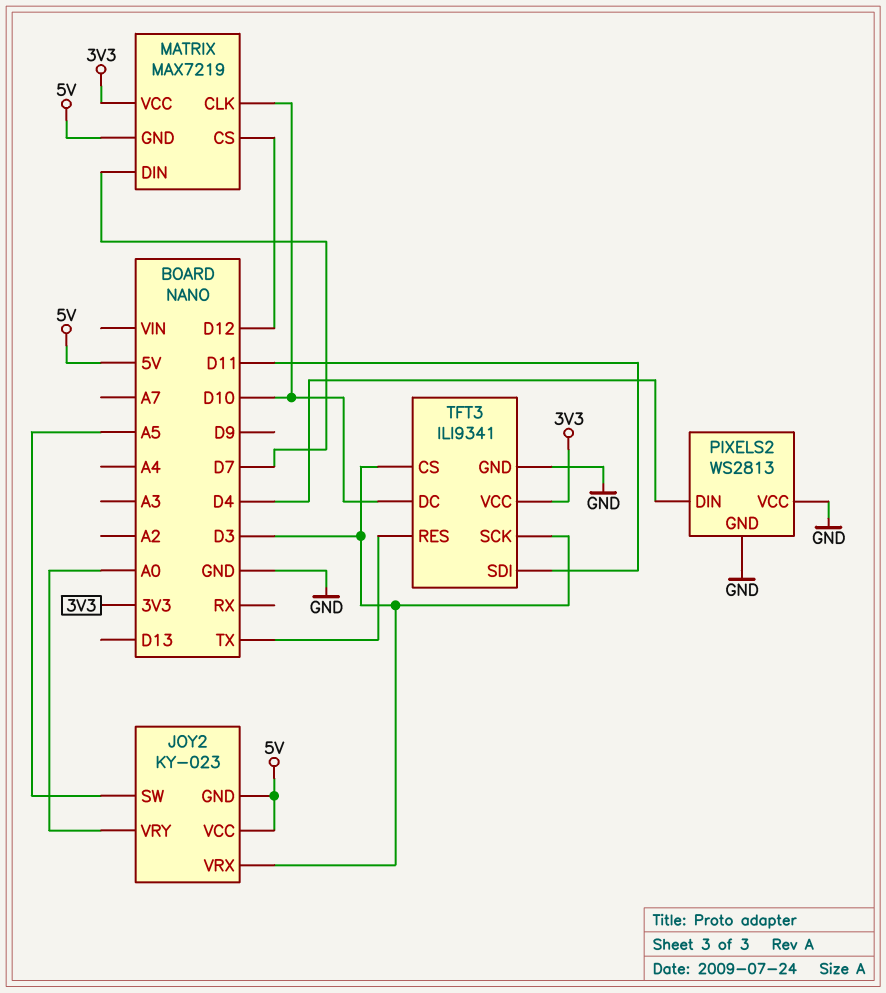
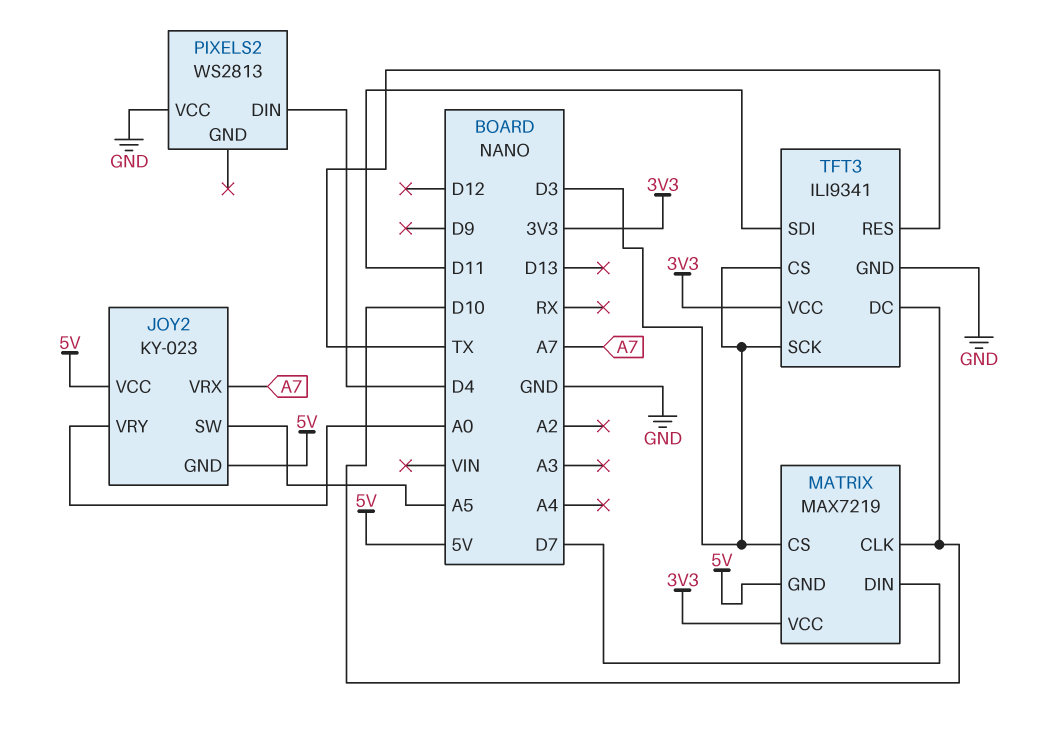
JOY2 pin VRX: D3 -> A7
MATRIX pin CS: D12 -> D3
PIXELS2 pin GND: GND -> none

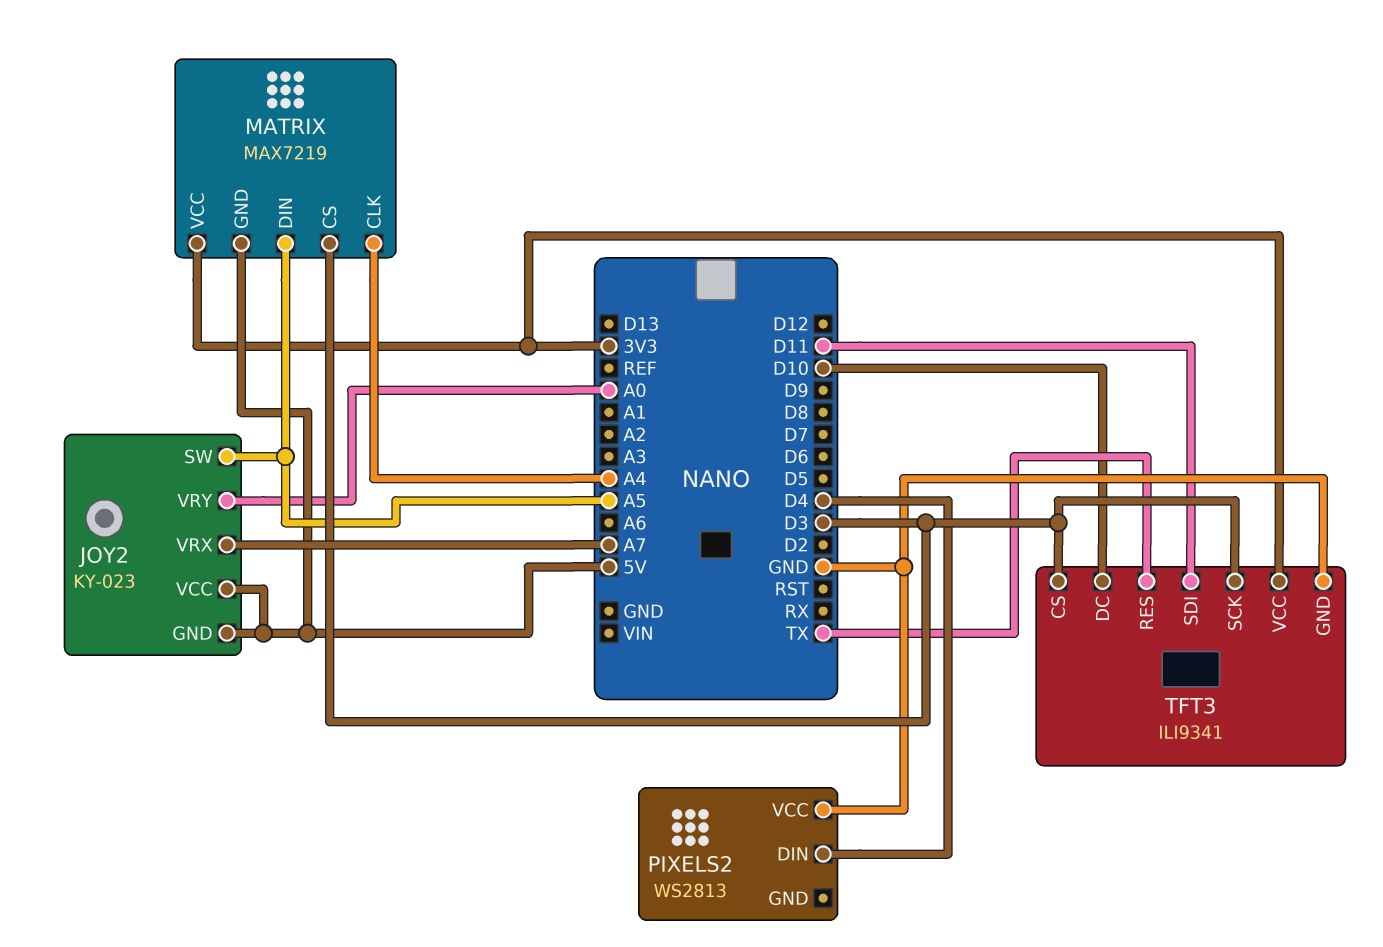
MATRIX pin CLK: D10 -> A4
MATRIX pin DIN: D7 -> A5

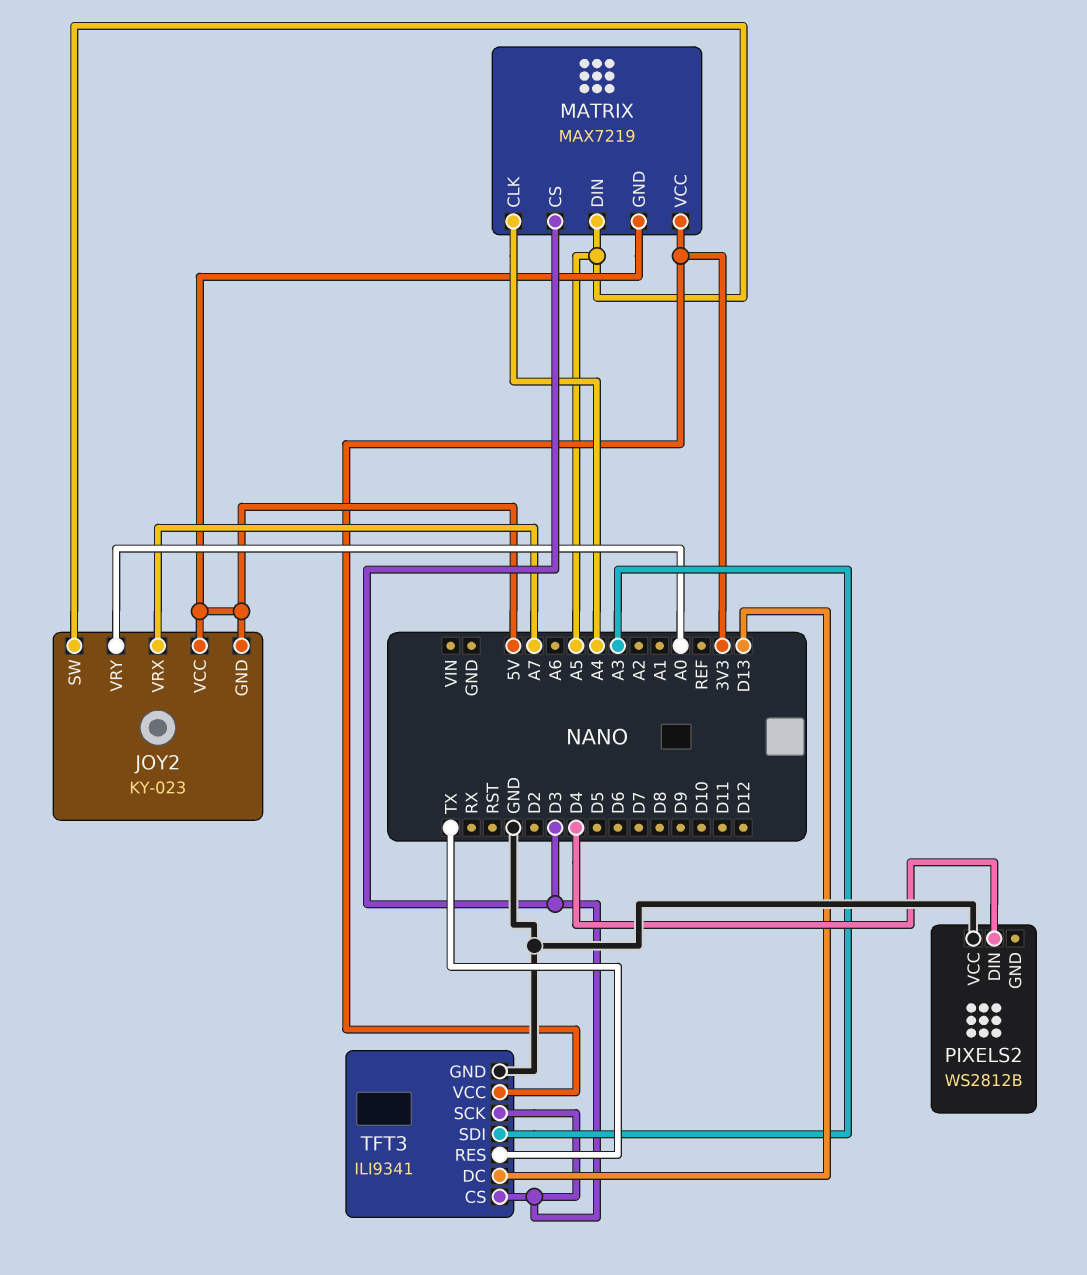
PIXELS2: WS2813 -> WS2812B
TFT3 pin DC: D10 -> D13
TFT3 pin SDI: D11 -> A3

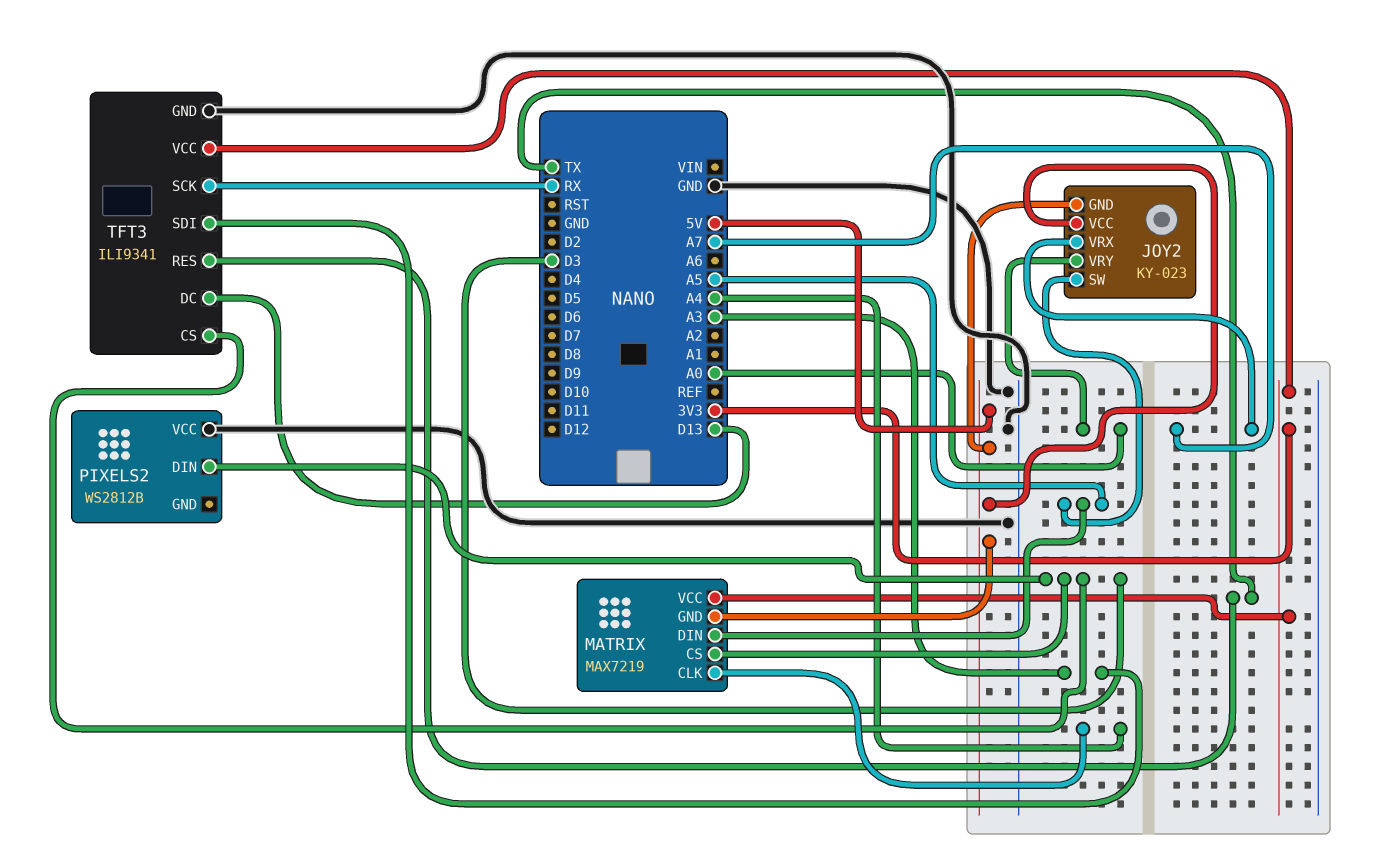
PIXELS2 pin DIN: D4 -> D3
TFT3 pin SCK: D3 -> RX

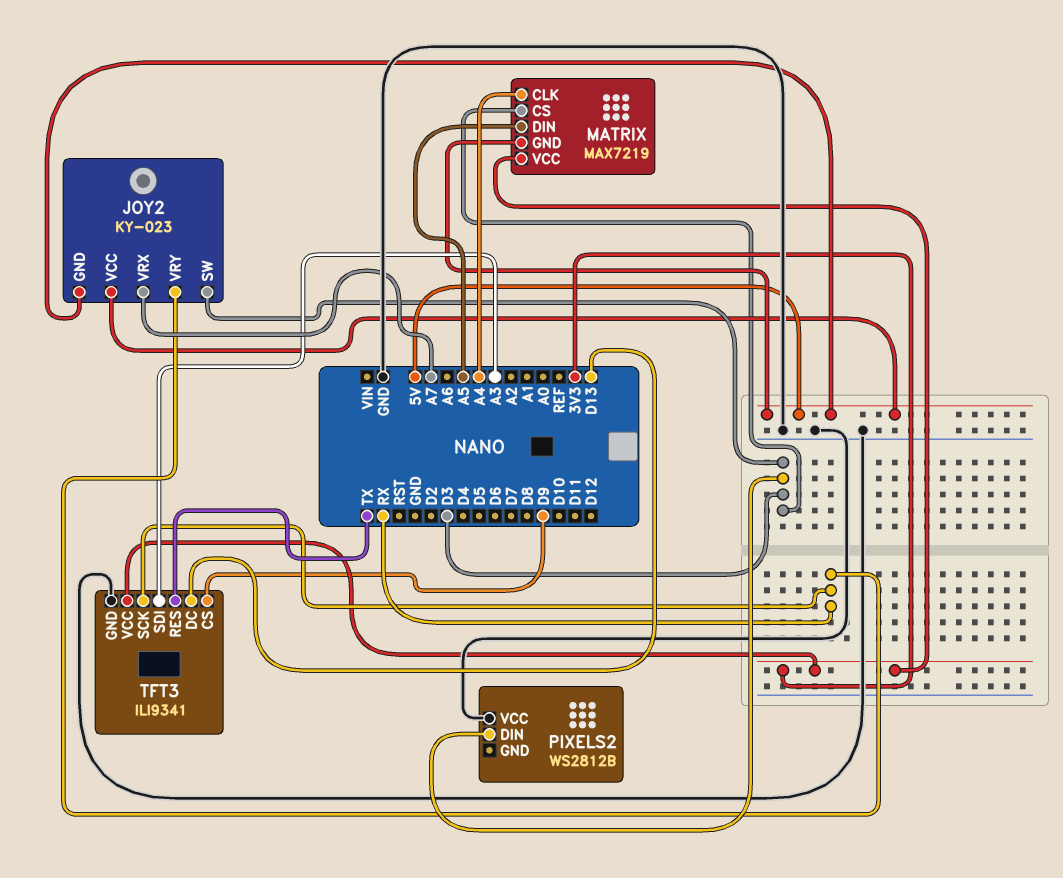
JOY2 pin SW: A5 -> D3
JOY2 pin VRY: A0 -> RX
TFT3 pin CS: D3 -> D9

